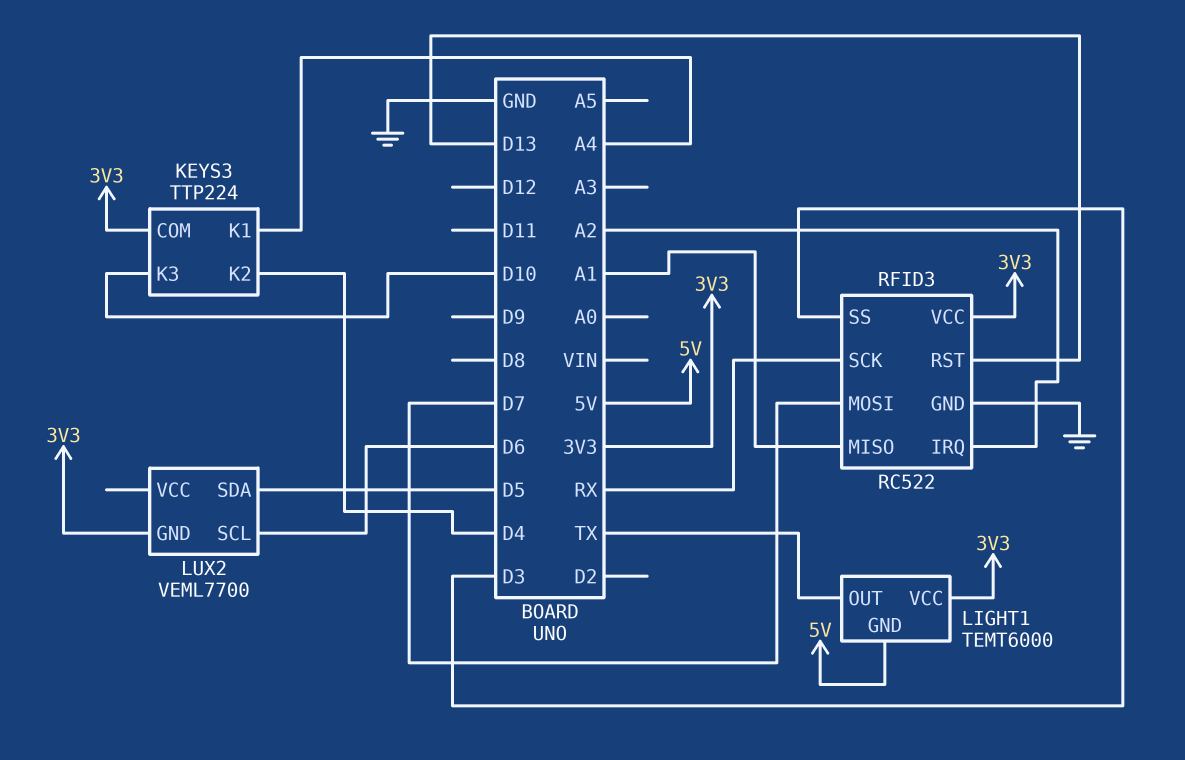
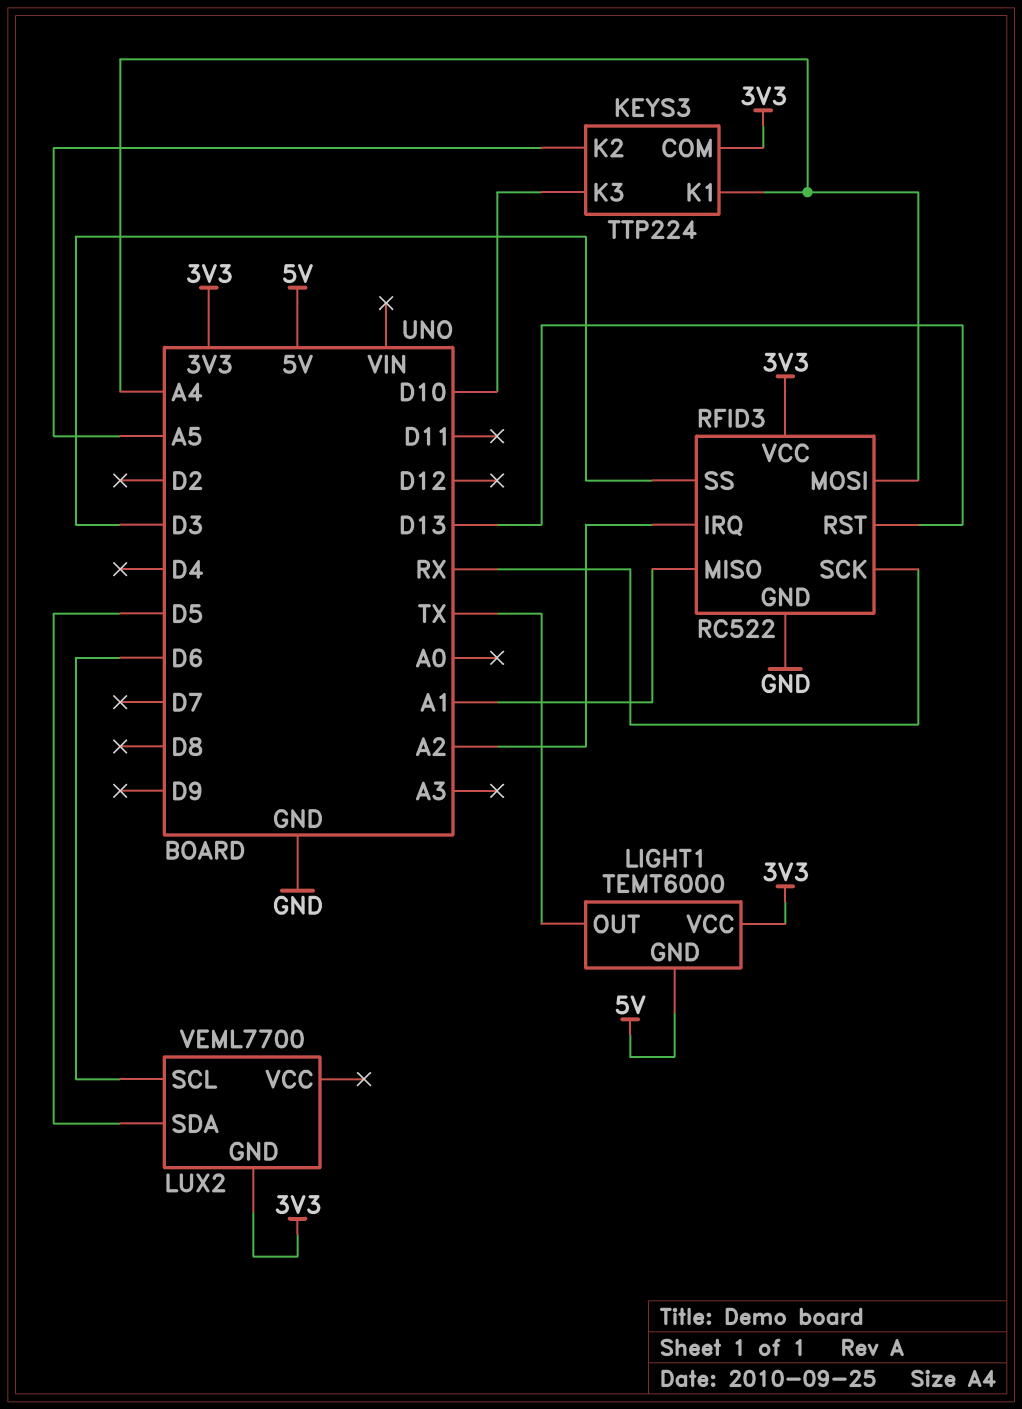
KEYS3 pin K2: D4 -> A5
RFID3 pin MOSI: D7 -> A4

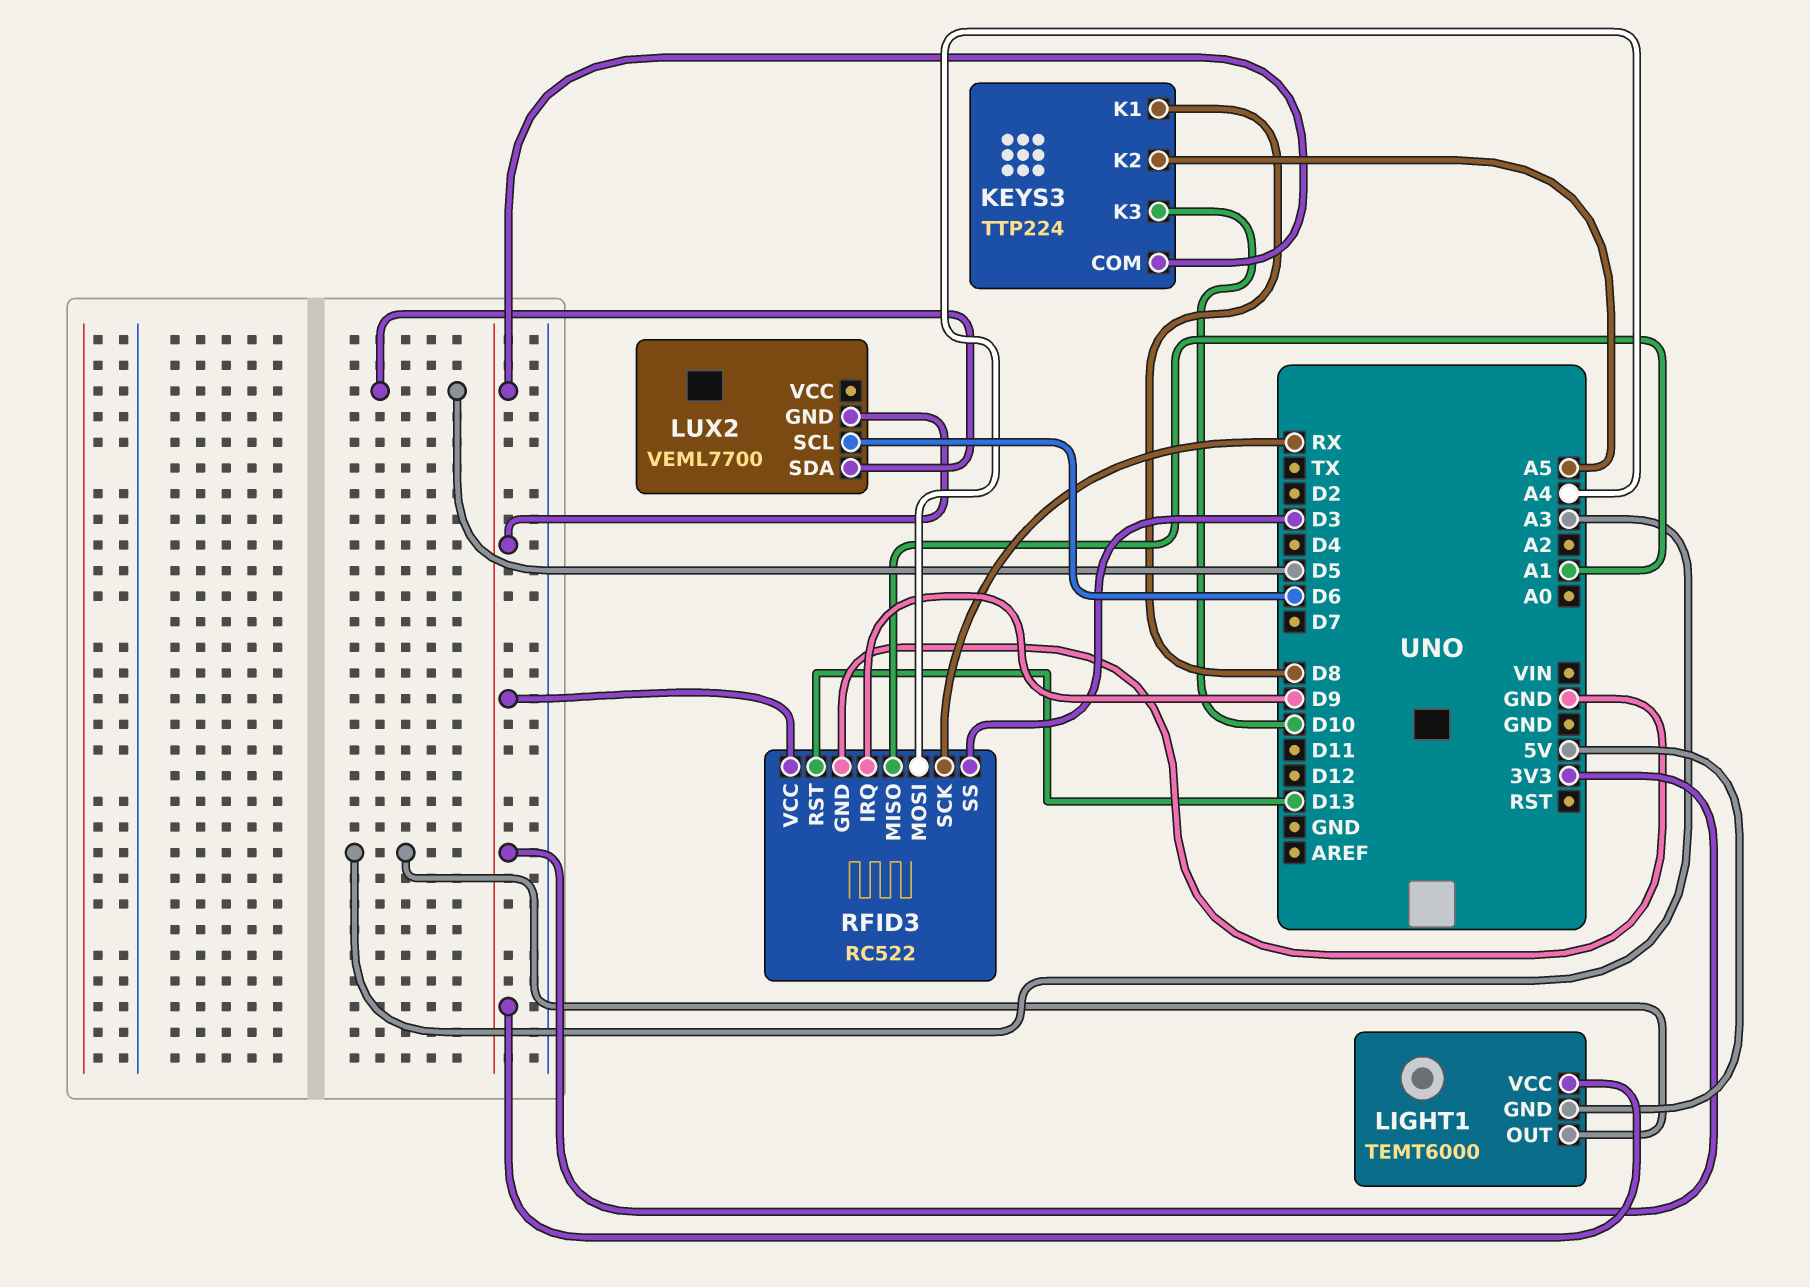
KEYS3 pin K1: A4 -> D8
LIGHT1 pin OUT: TX -> A3
RFID3 pin IRQ: A2 -> D9

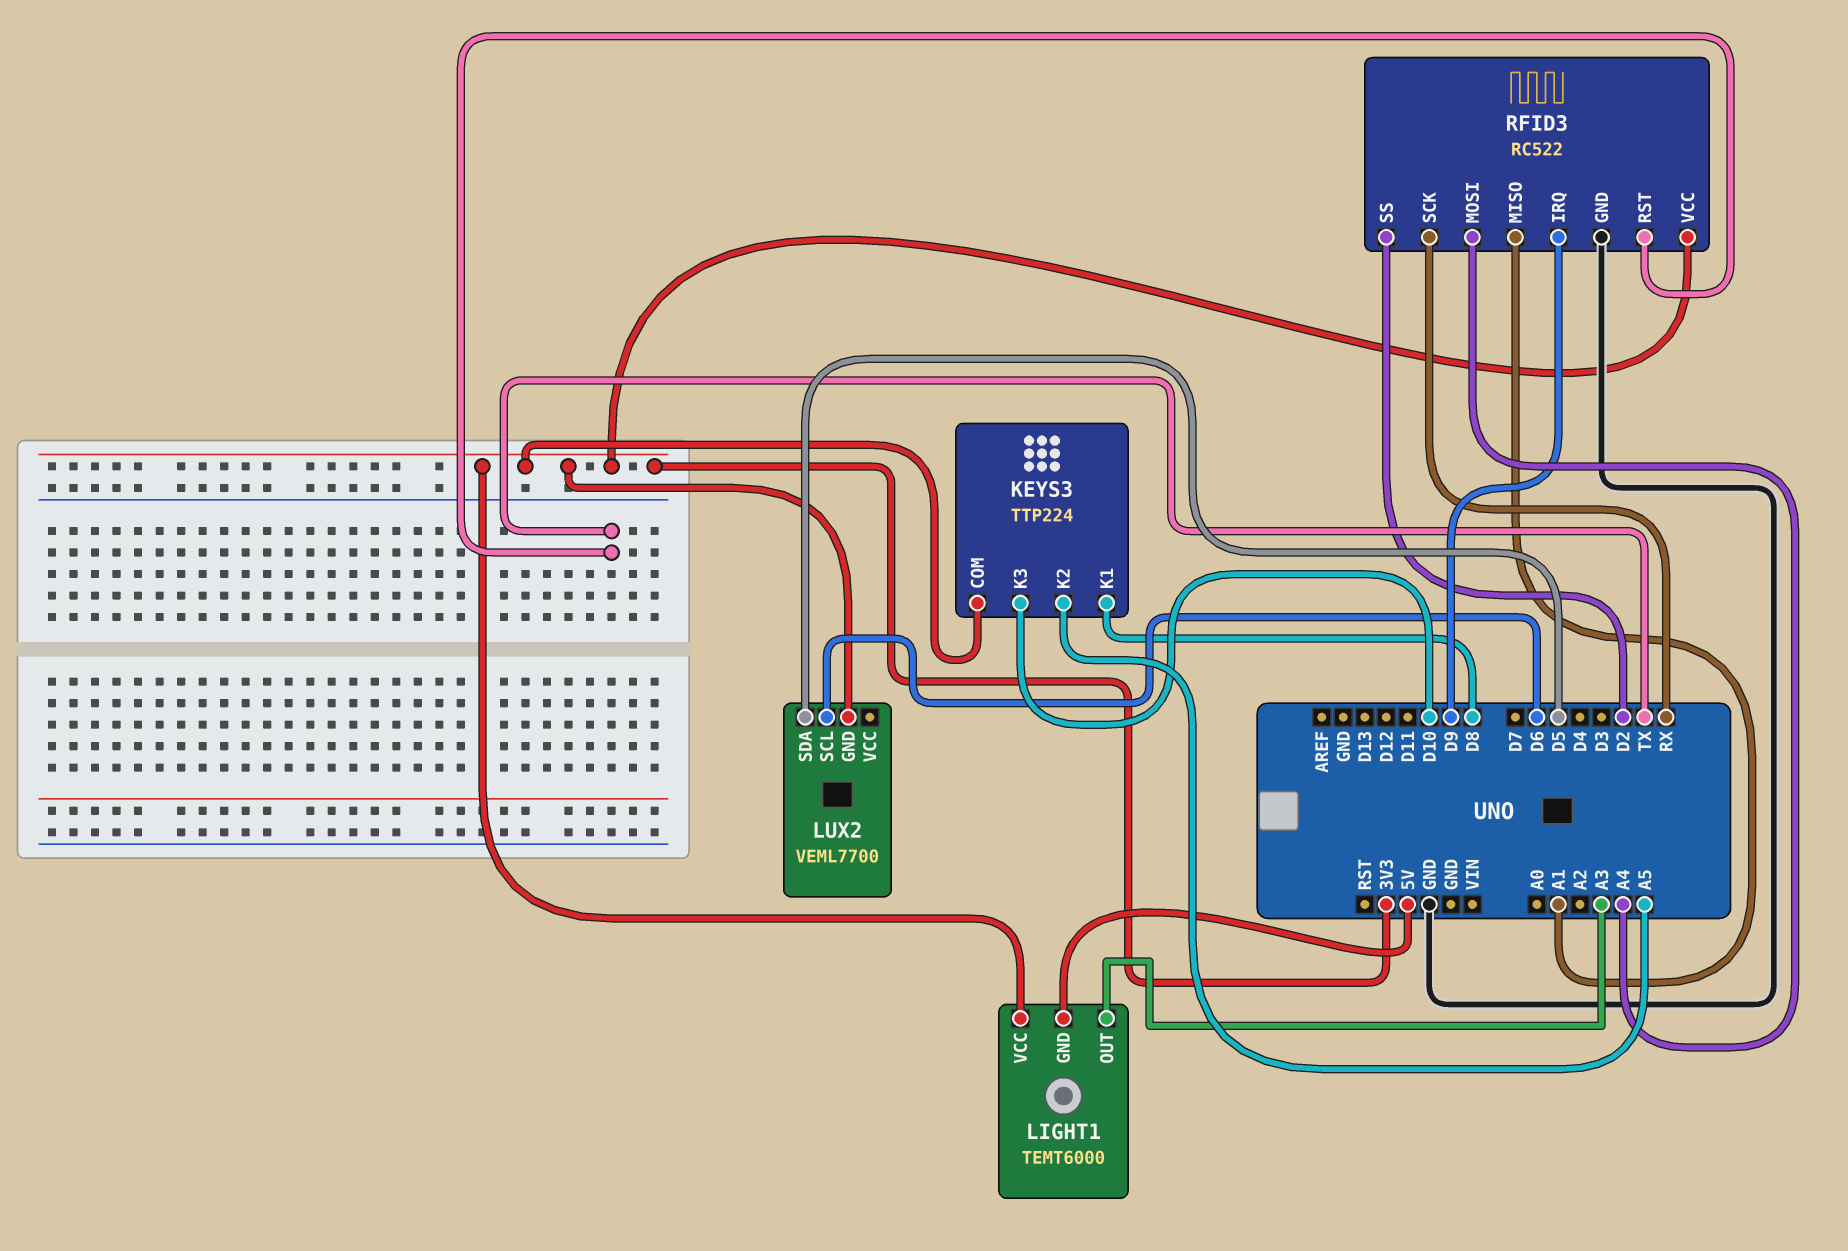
RFID3 pin RST: D13 -> TX
RFID3 pin SS: D3 -> D2

